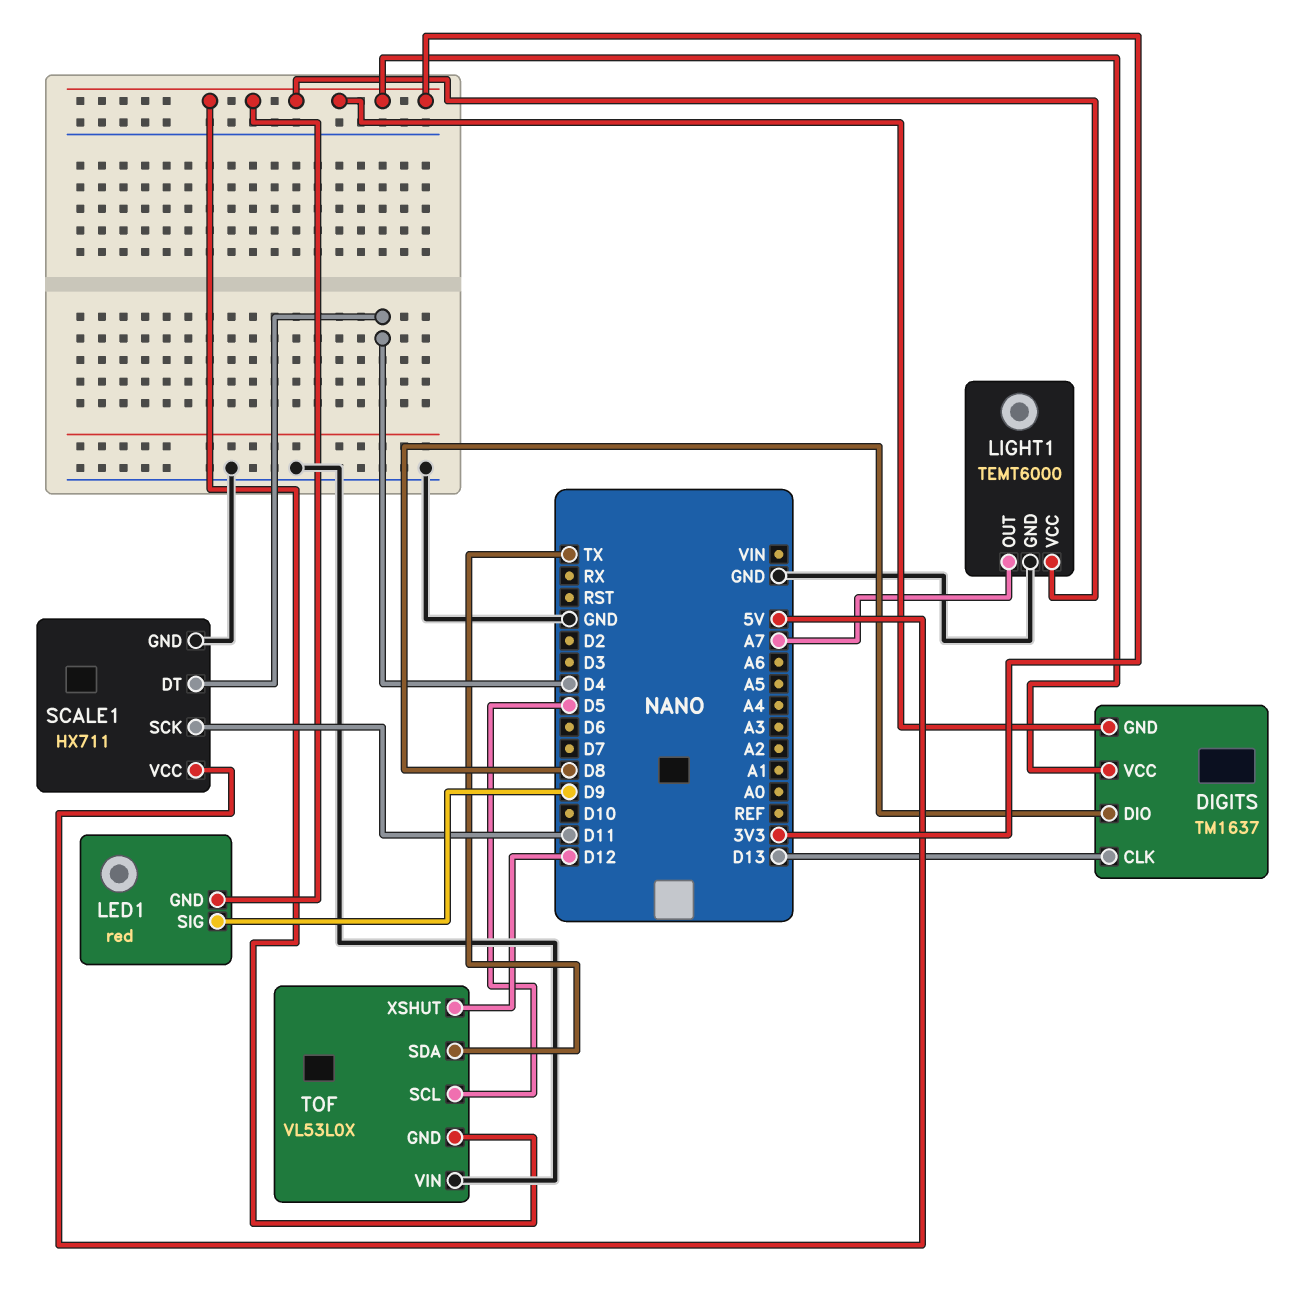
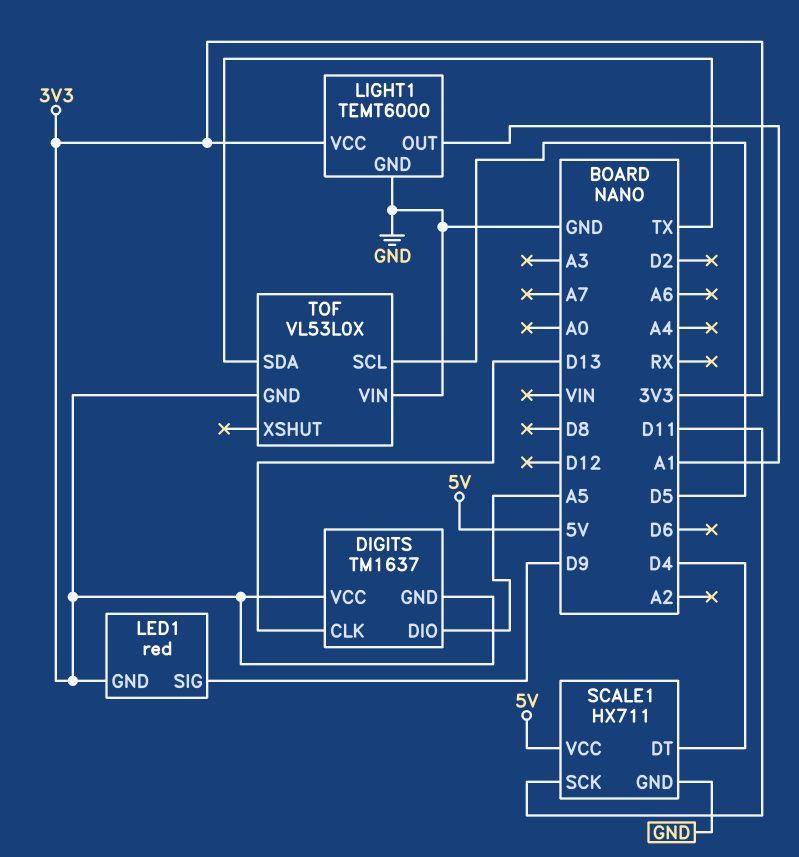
DIGITS pin DIO: D8 -> A5
LIGHT1 pin OUT: A7 -> A1
TOF pin XSHUT: D12 -> none

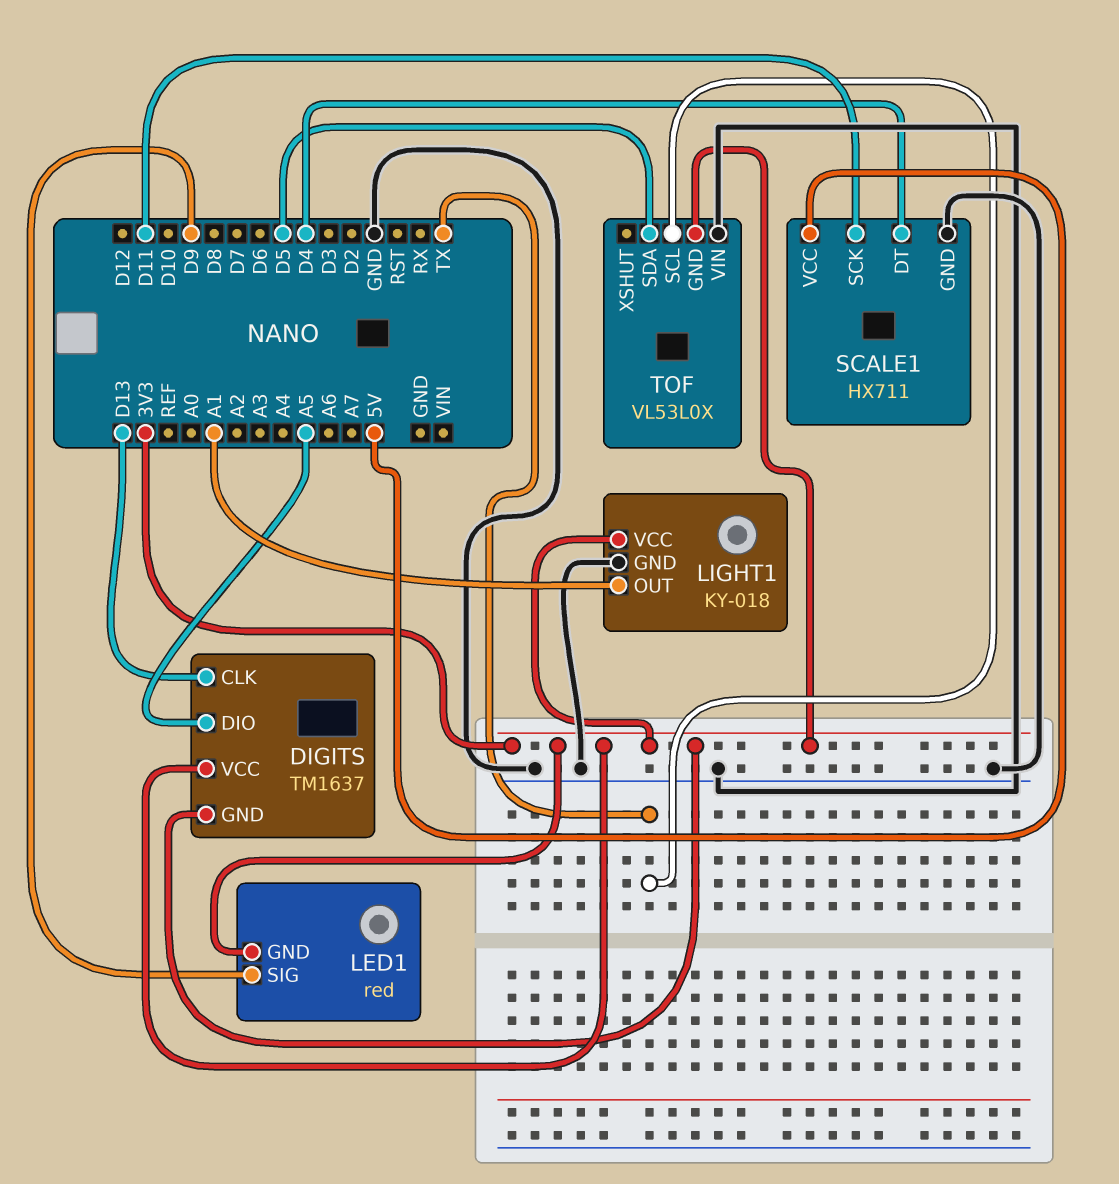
LIGHT1: TEMT6000 -> KY-018
TOF pin SCL: D5 -> TX
TOF pin SDA: TX -> D5

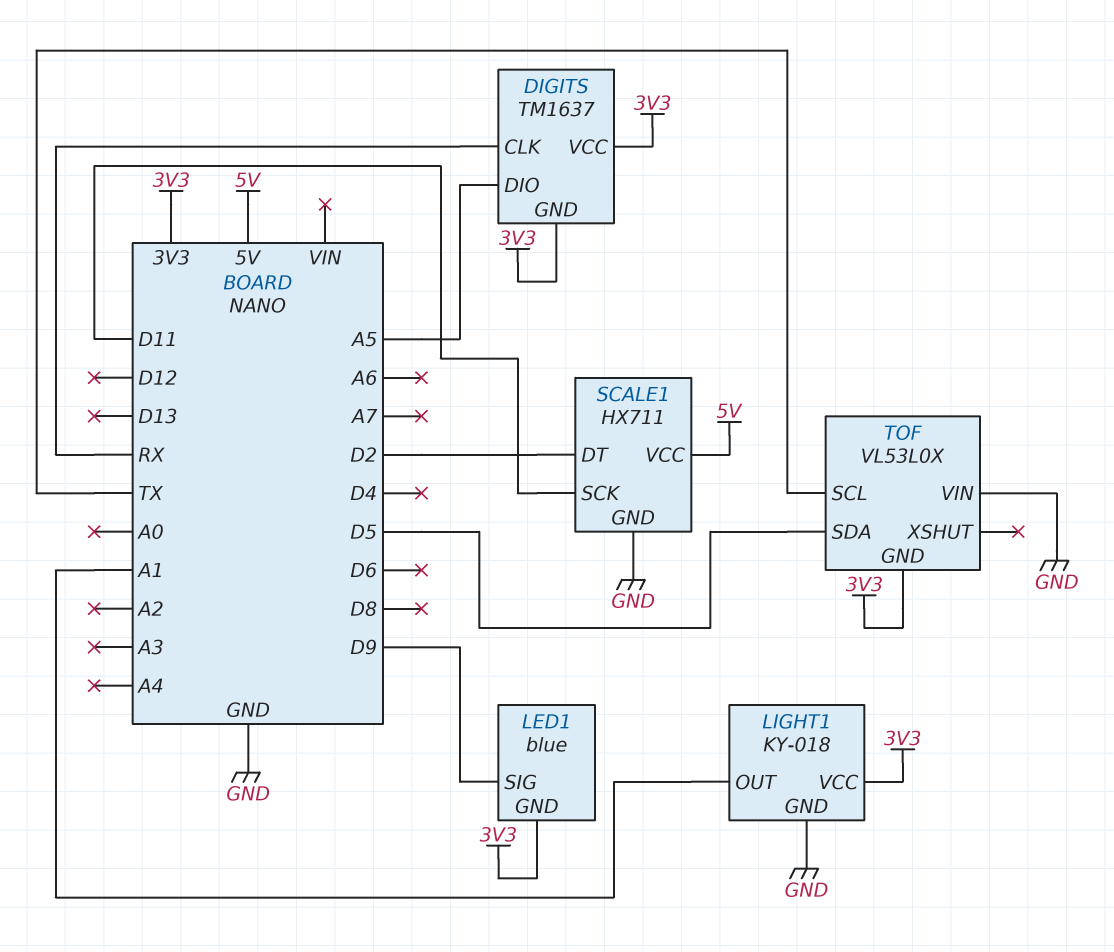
DIGITS pin CLK: D13 -> RX
LED1: red -> blue
SCALE1 pin DT: D4 -> D2

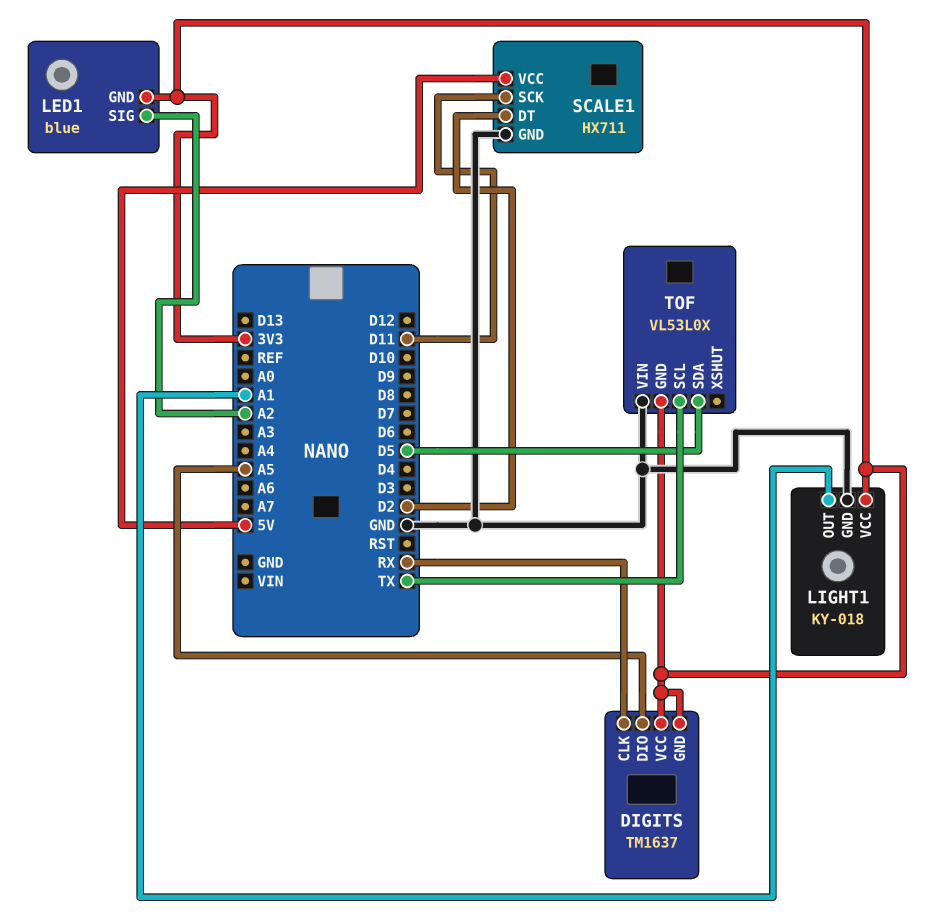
LED1 pin SIG: D9 -> A2

